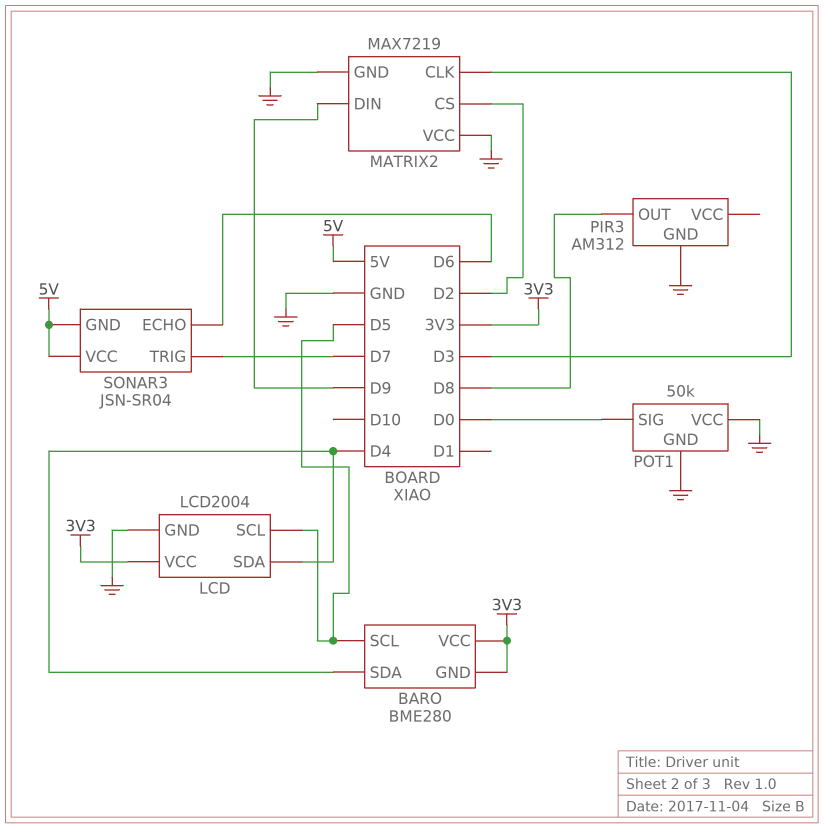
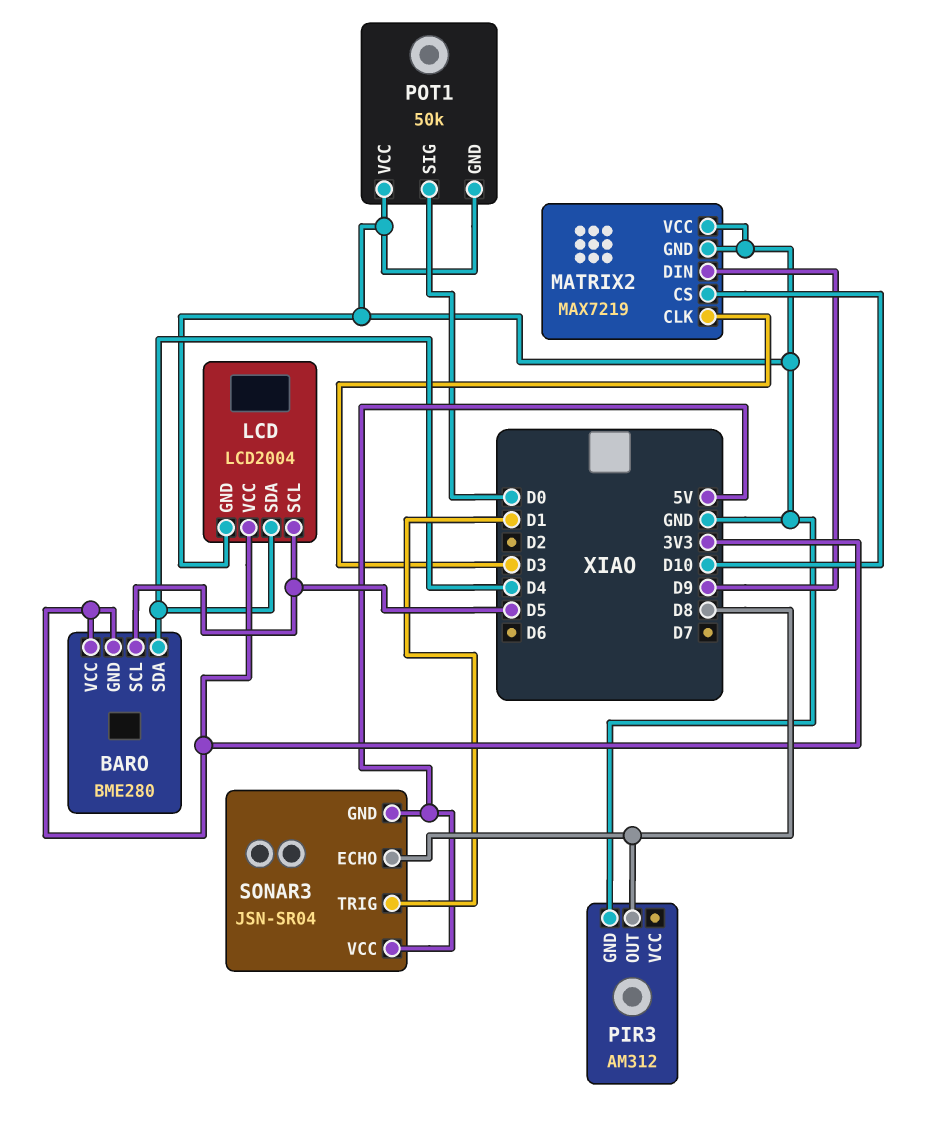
MATRIX2 pin CS: D2 -> D10
SONAR3 pin ECHO: D6 -> D8
SONAR3 pin TRIG: D7 -> D1

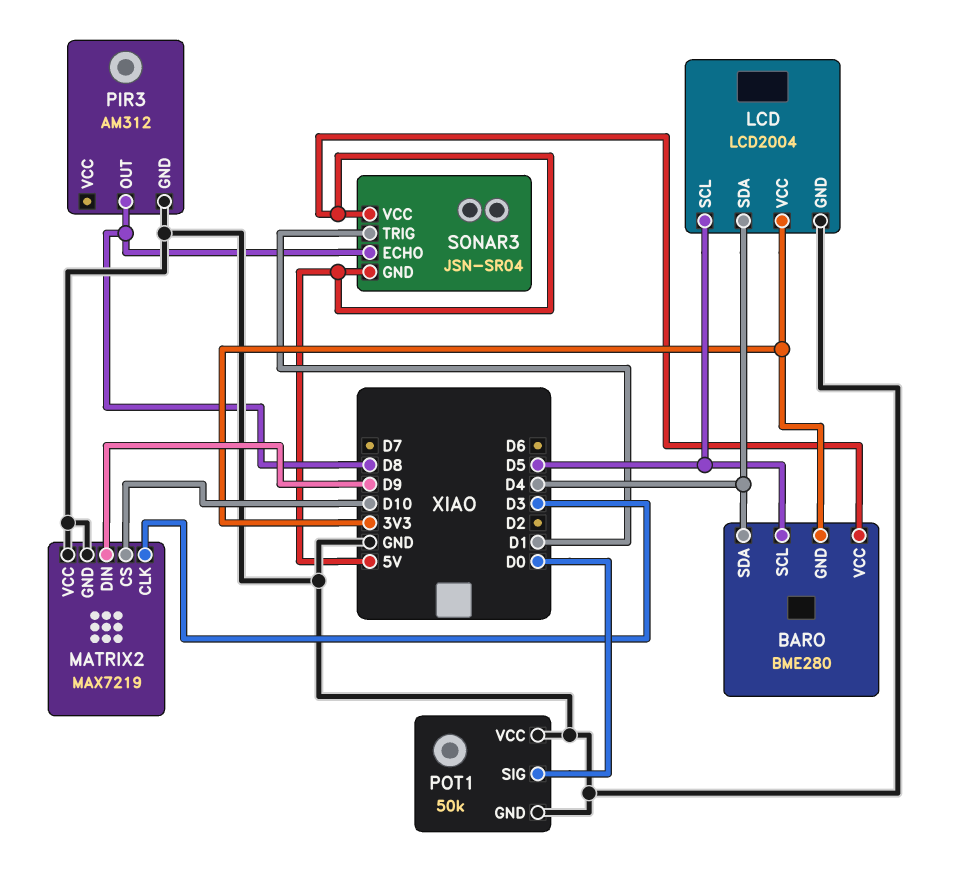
BARO pin VCC: 3V3 -> 5V

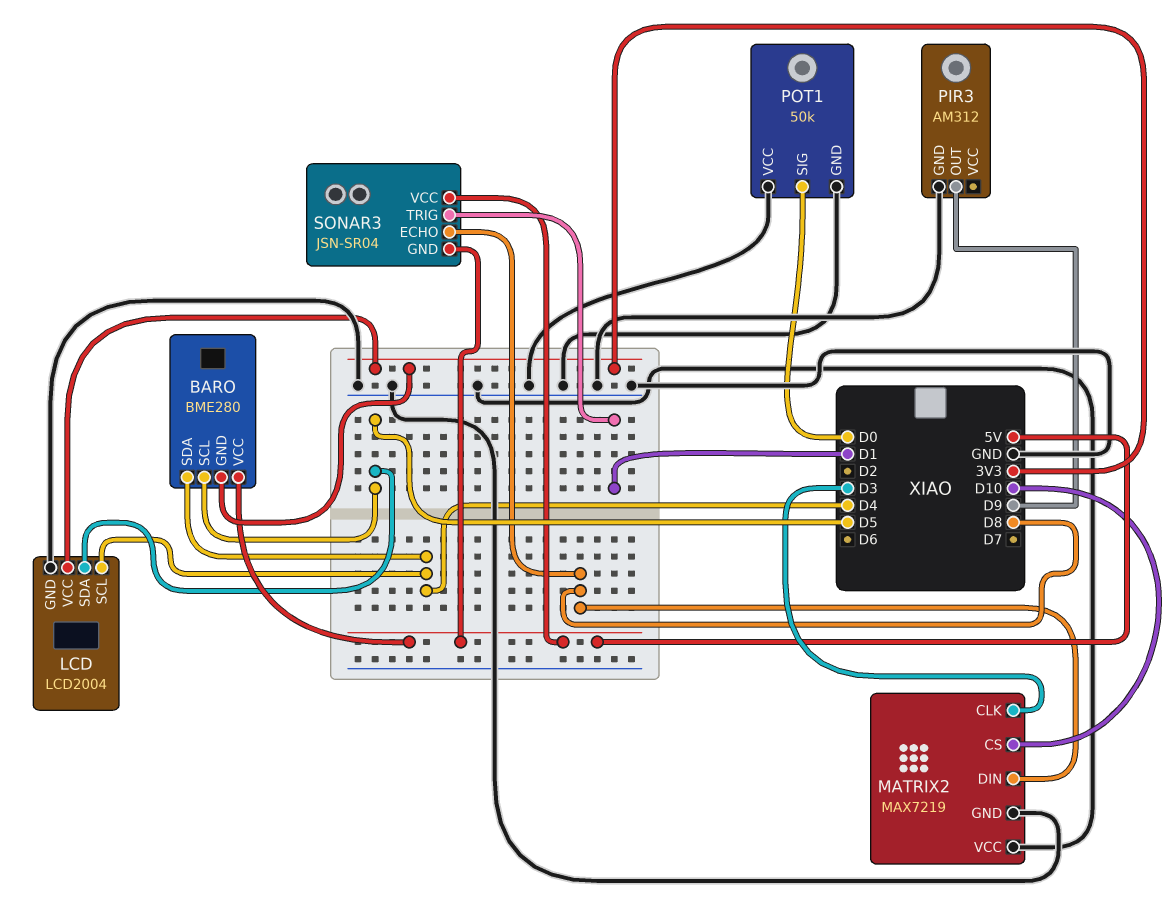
LCD pin SCL: D5 -> D4
LCD pin SDA: D4 -> D5
MATRIX2 pin DIN: D9 -> D8
PIR3 pin OUT: D8 -> D9

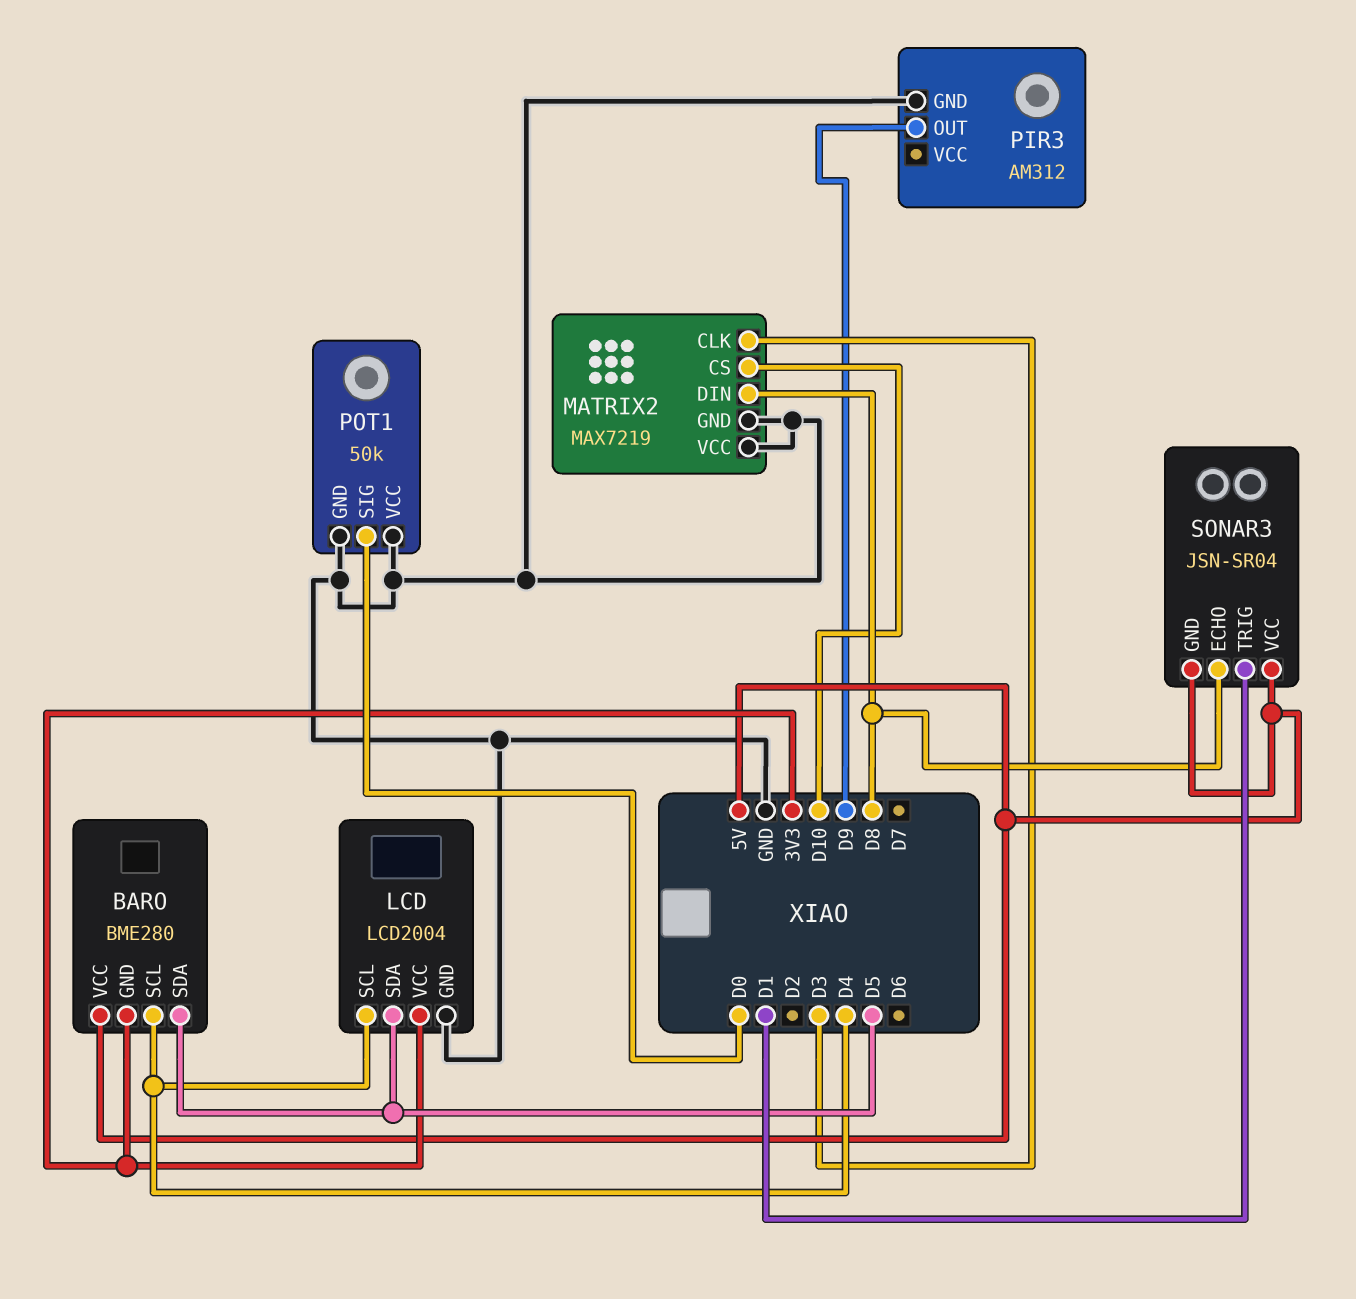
BARO pin SCL: D5 -> D4
BARO pin SDA: D4 -> D5

